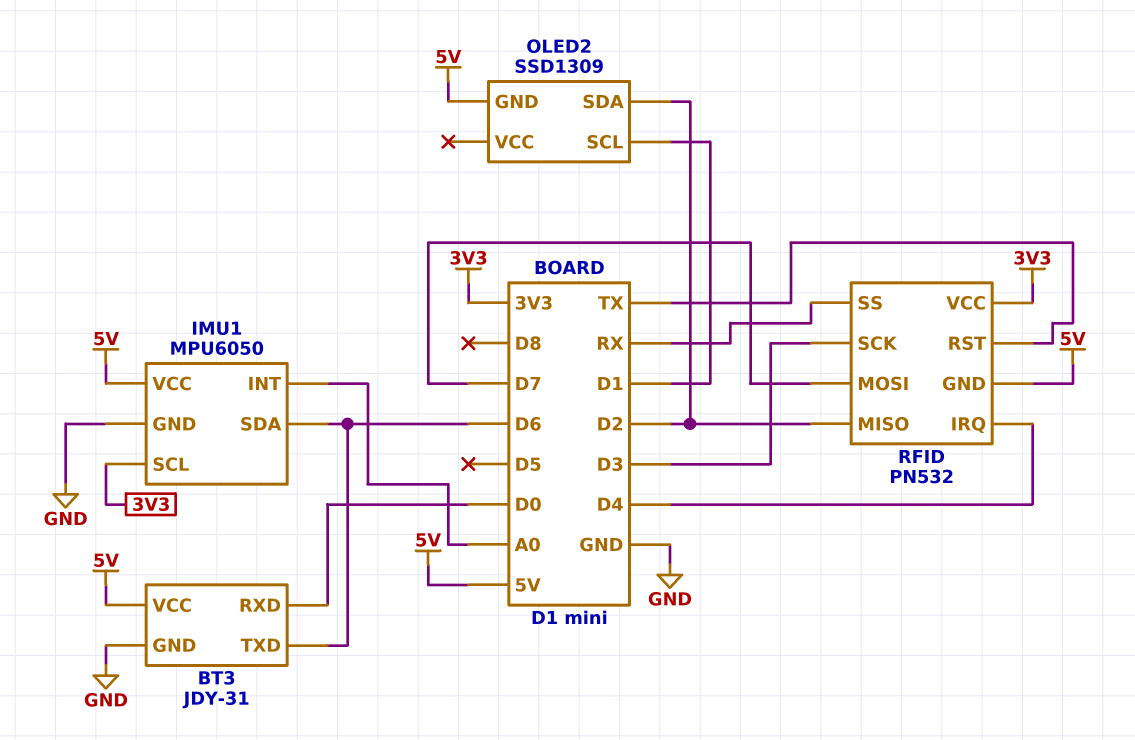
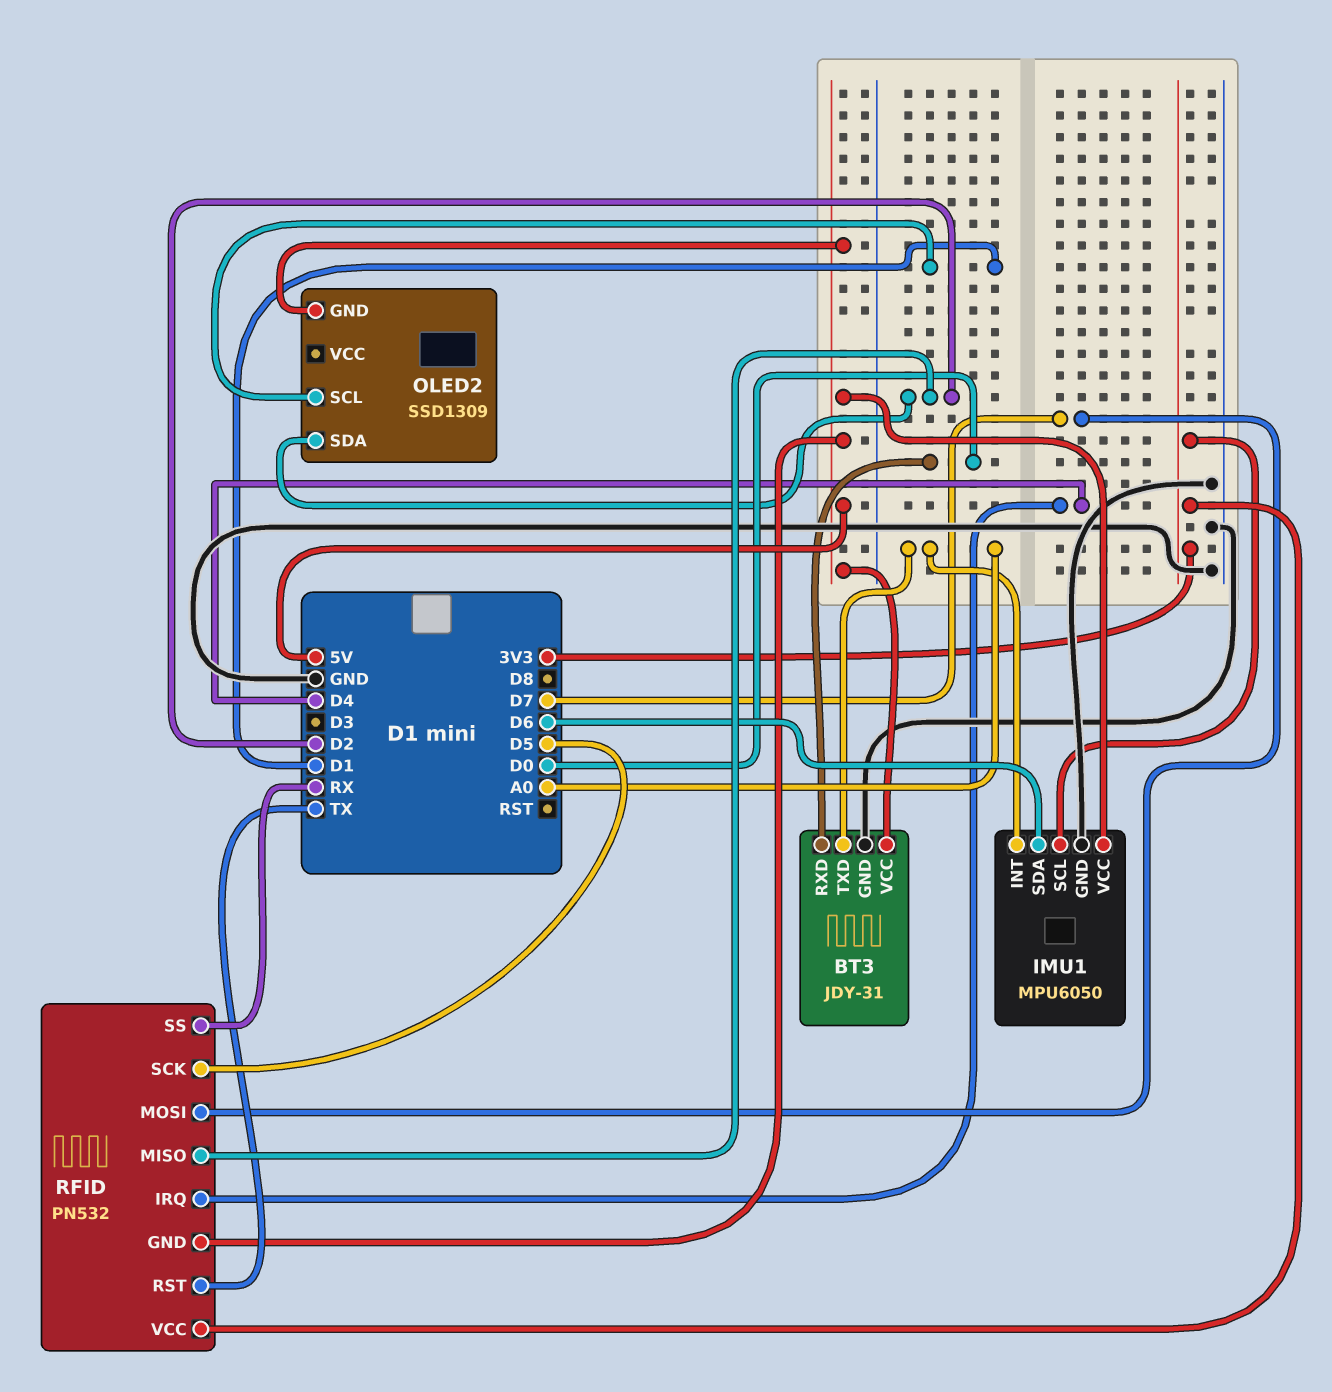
BT3 pin TXD: D6 -> A0
RFID pin SCK: D3 -> D5

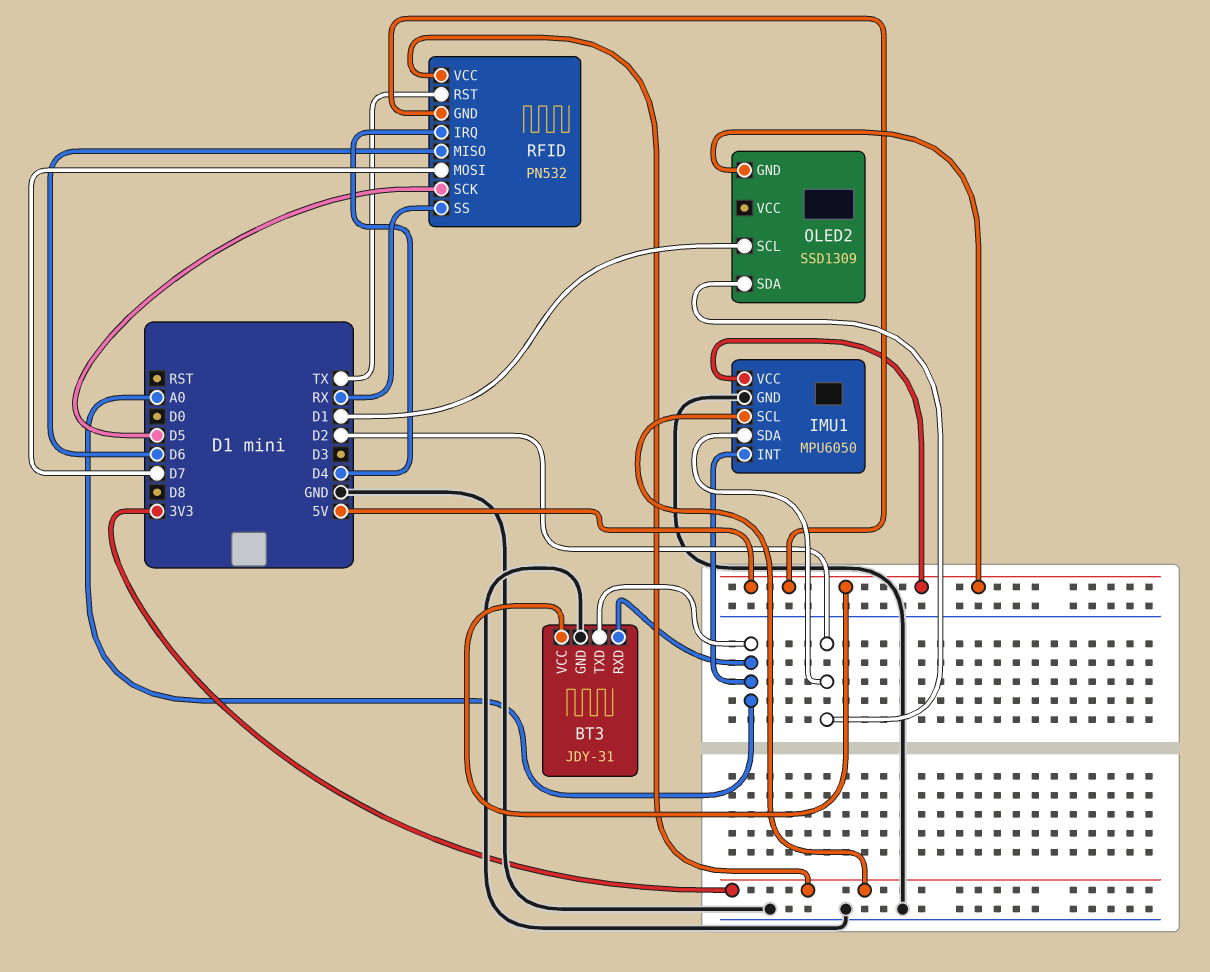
BT3 pin RXD: D0 -> A0
IMU1 pin SDA: D6 -> D2
RFID pin MISO: D2 -> D6

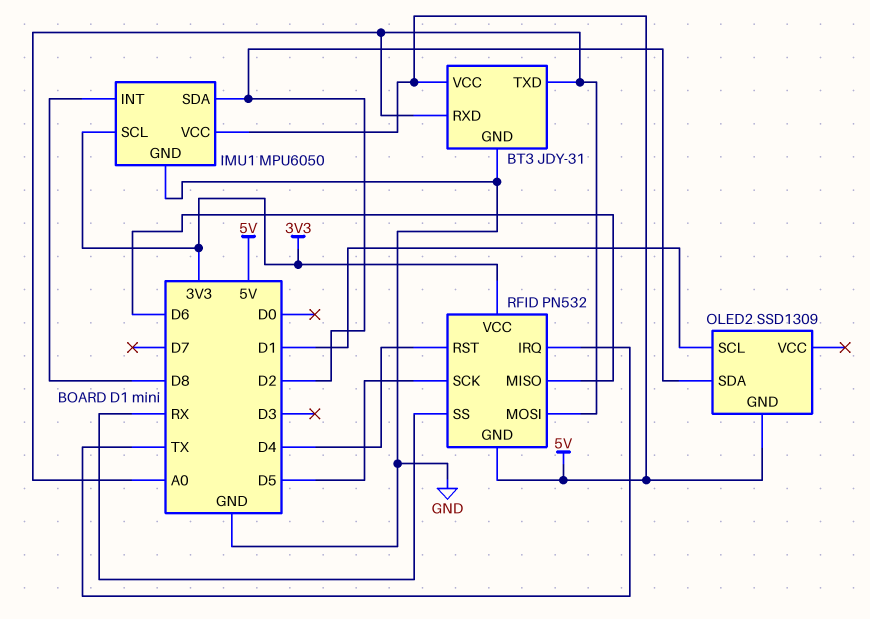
IMU1 pin INT: A0 -> D8
RFID pin IRQ: D4 -> TX
RFID pin MOSI: D7 -> A0
RFID pin RST: TX -> D4

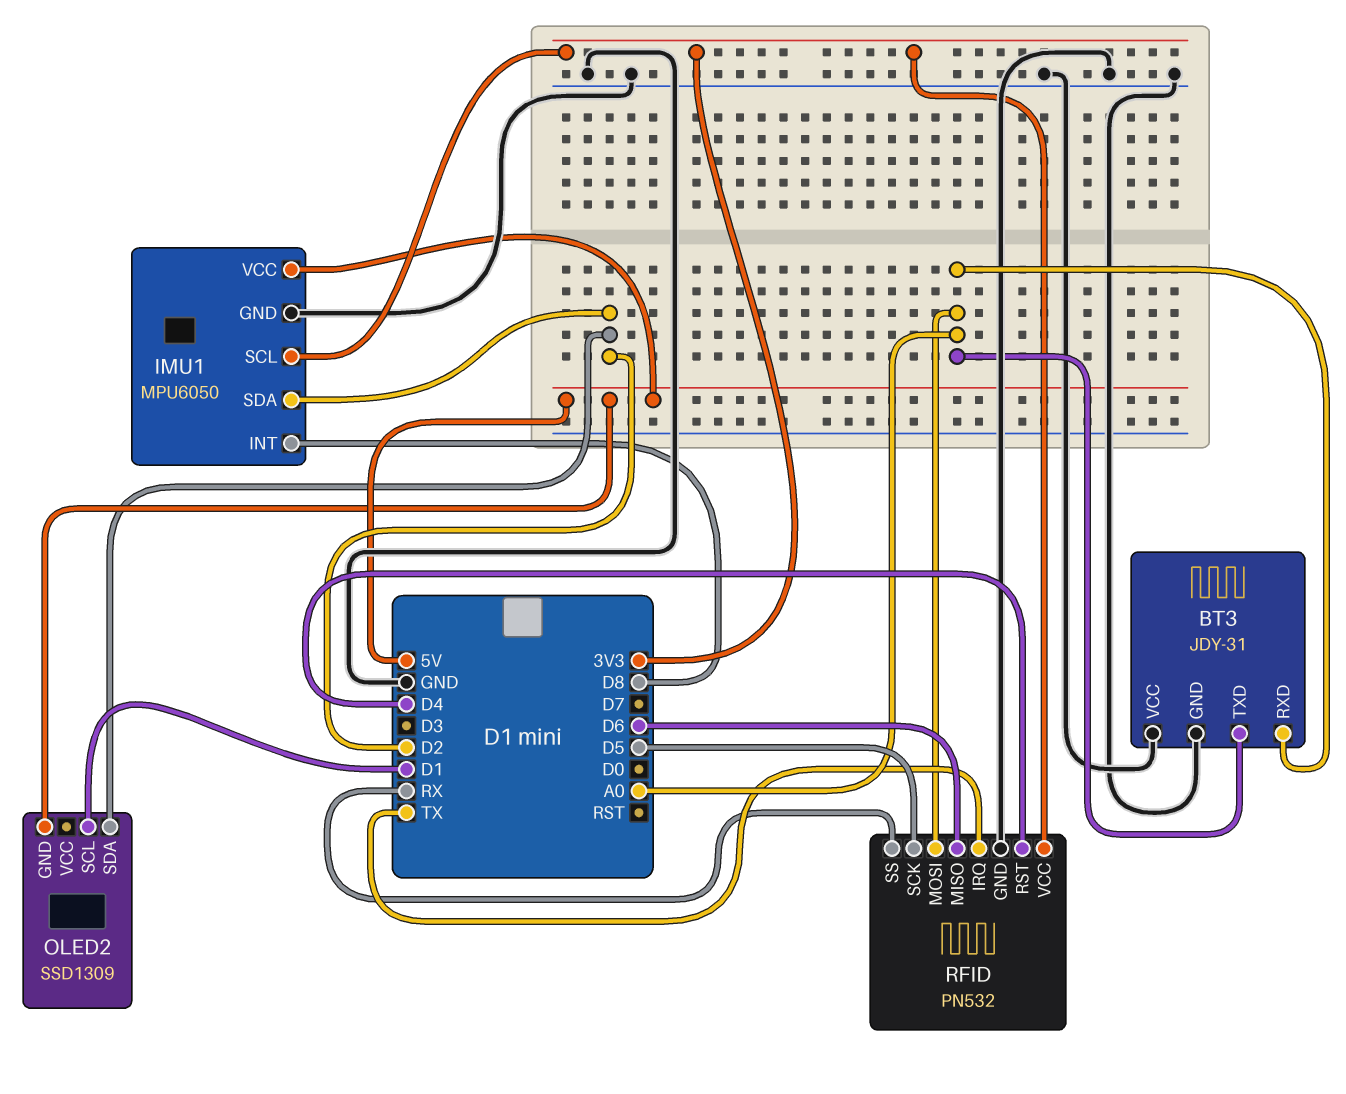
BT3 pin VCC: 5V -> GND
RFID pin GND: 5V -> GND

